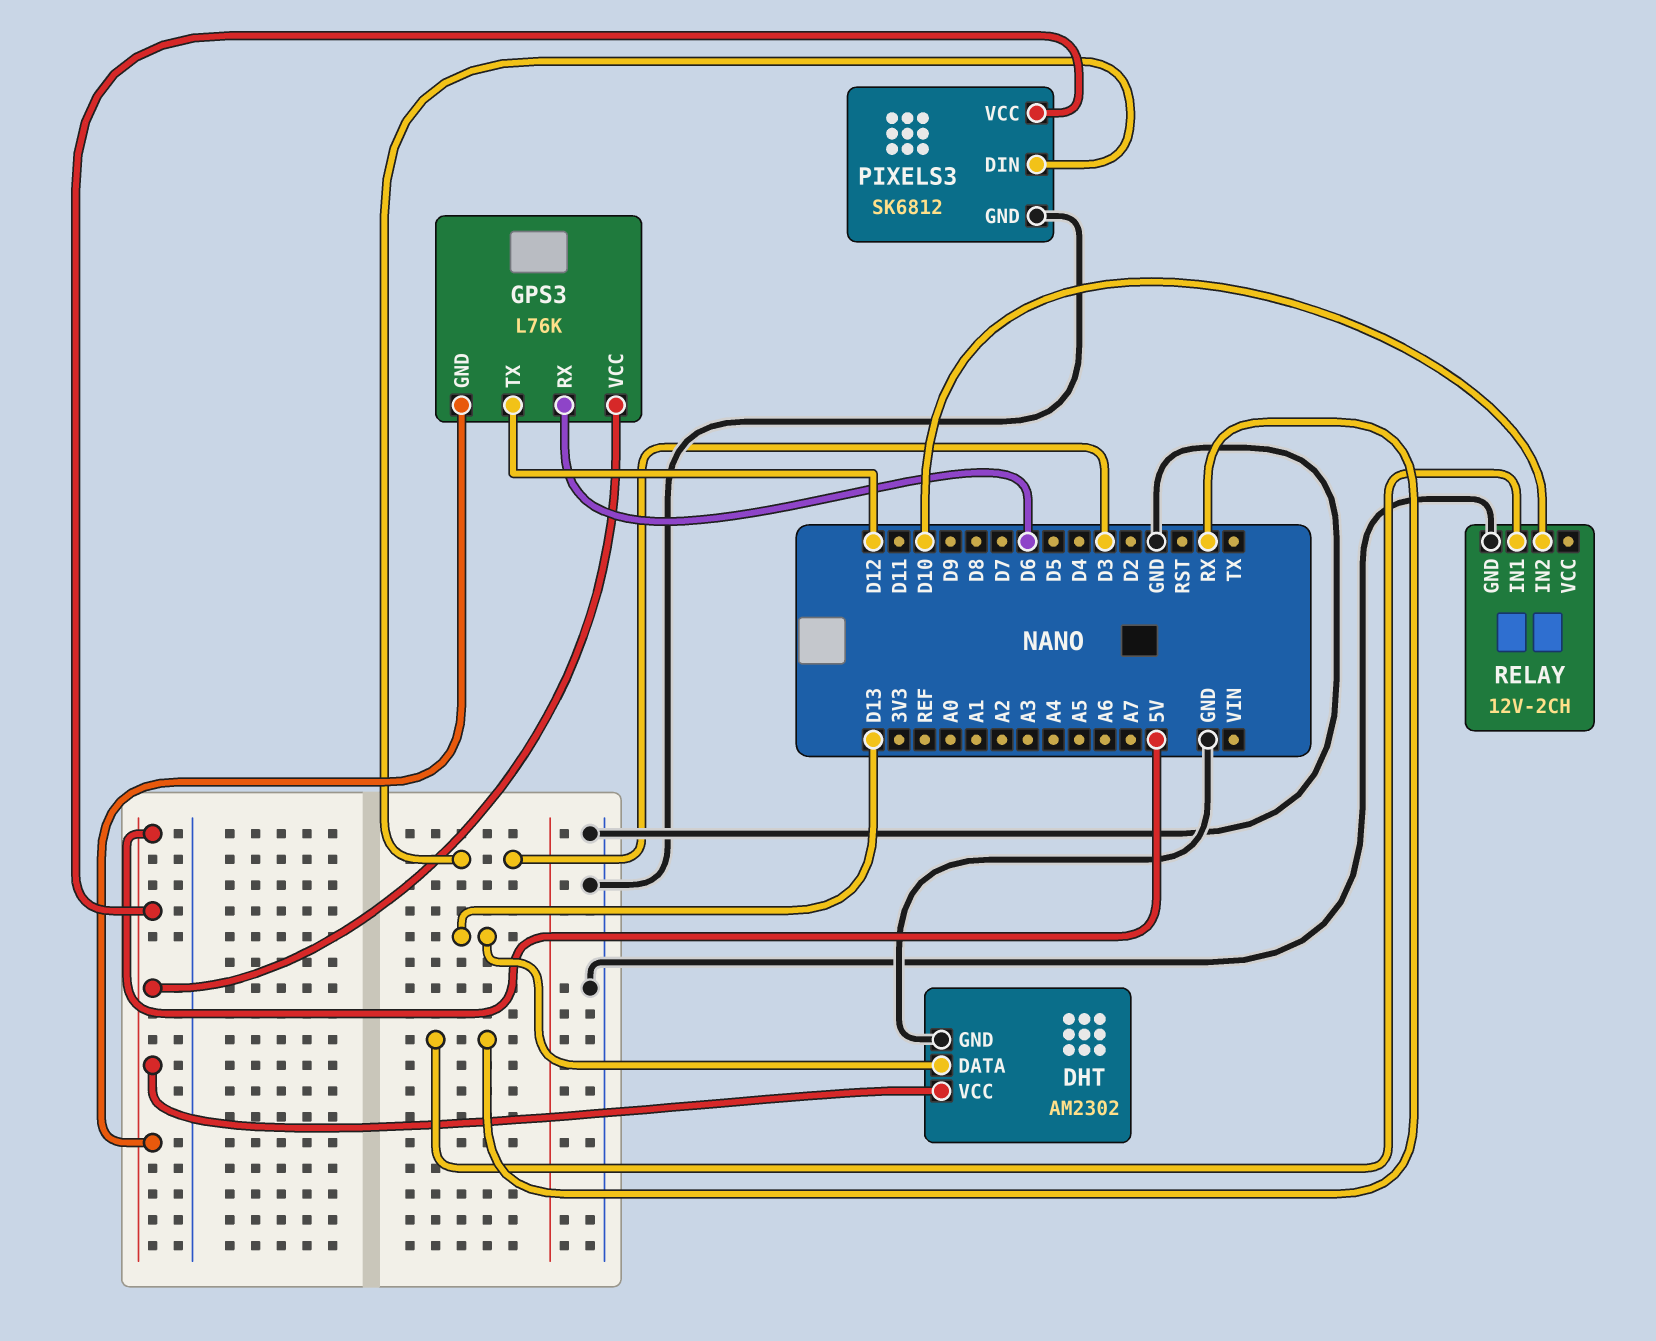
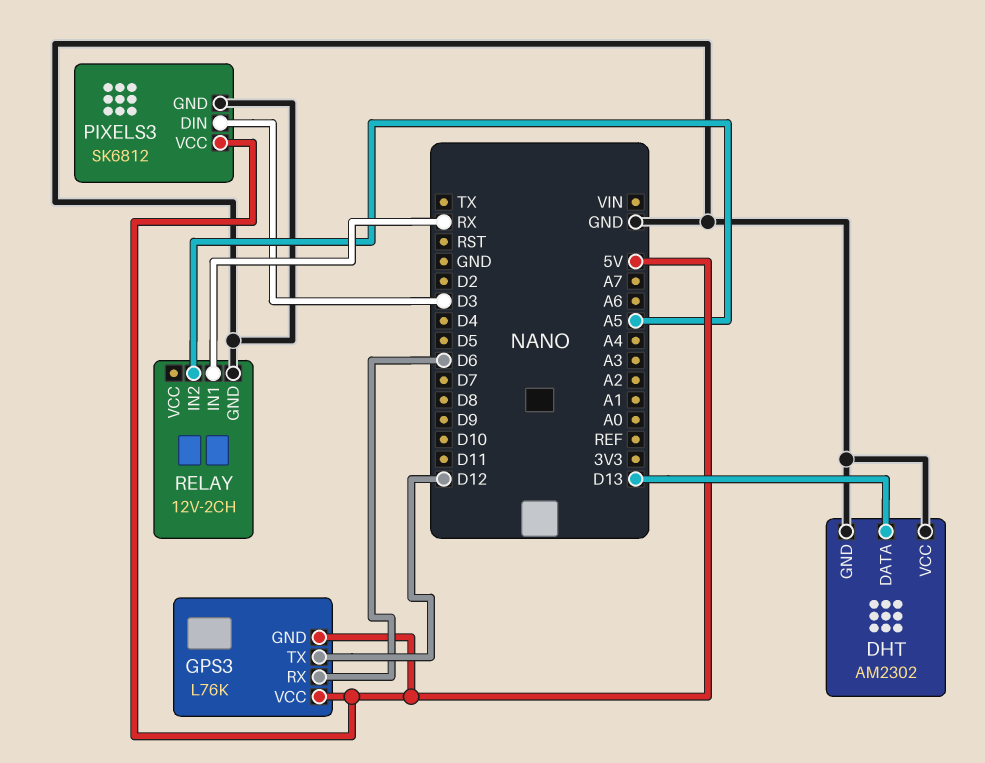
DHT pin VCC: 5V -> GND
RELAY pin IN2: D10 -> A5

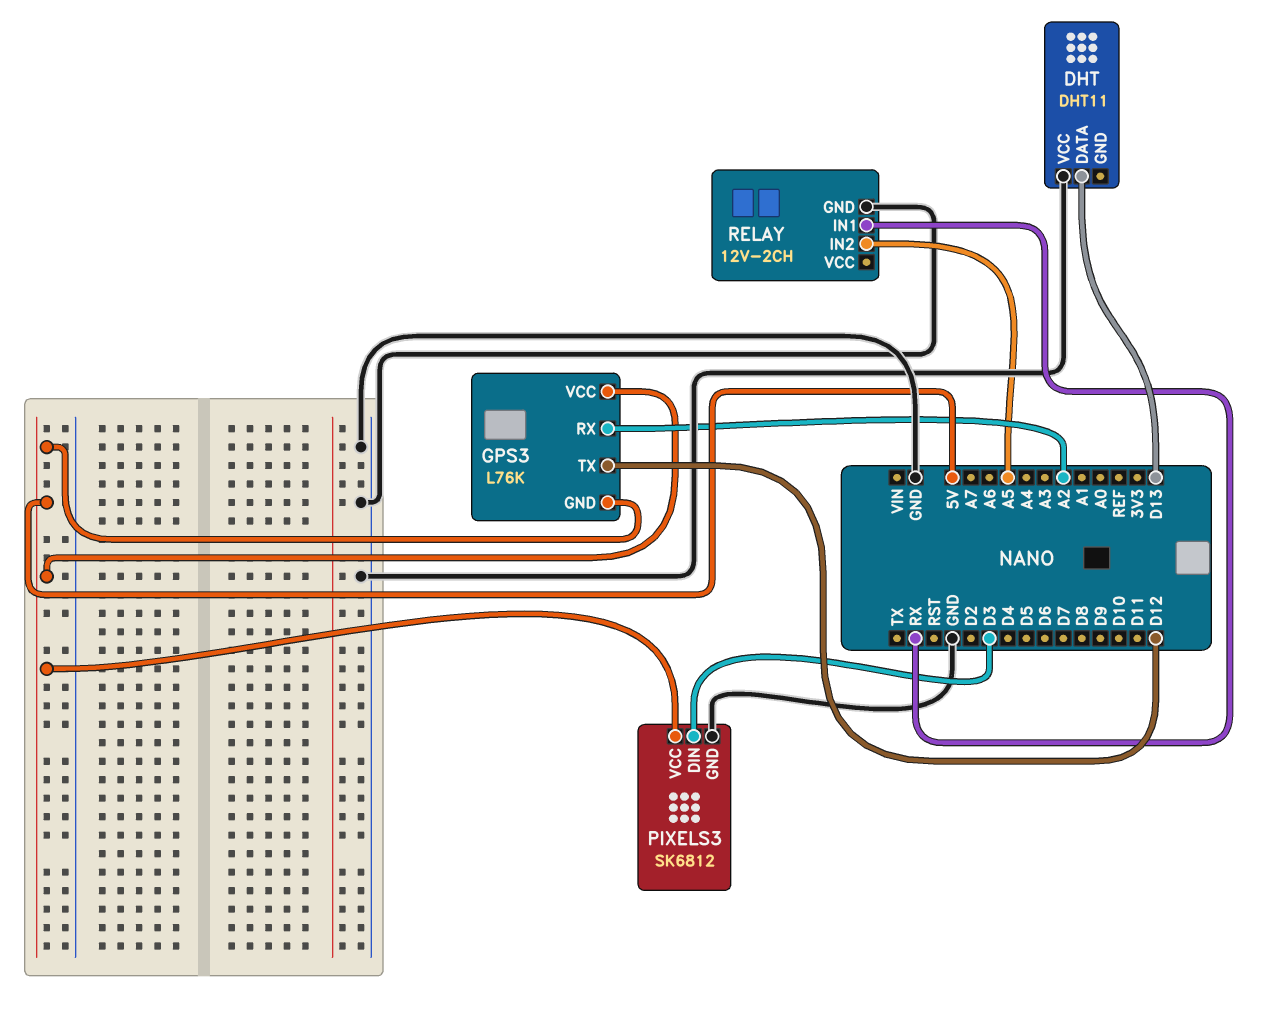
DHT: AM2302 -> DHT11
DHT pin GND: GND -> none
GPS3 pin RX: D6 -> A2

